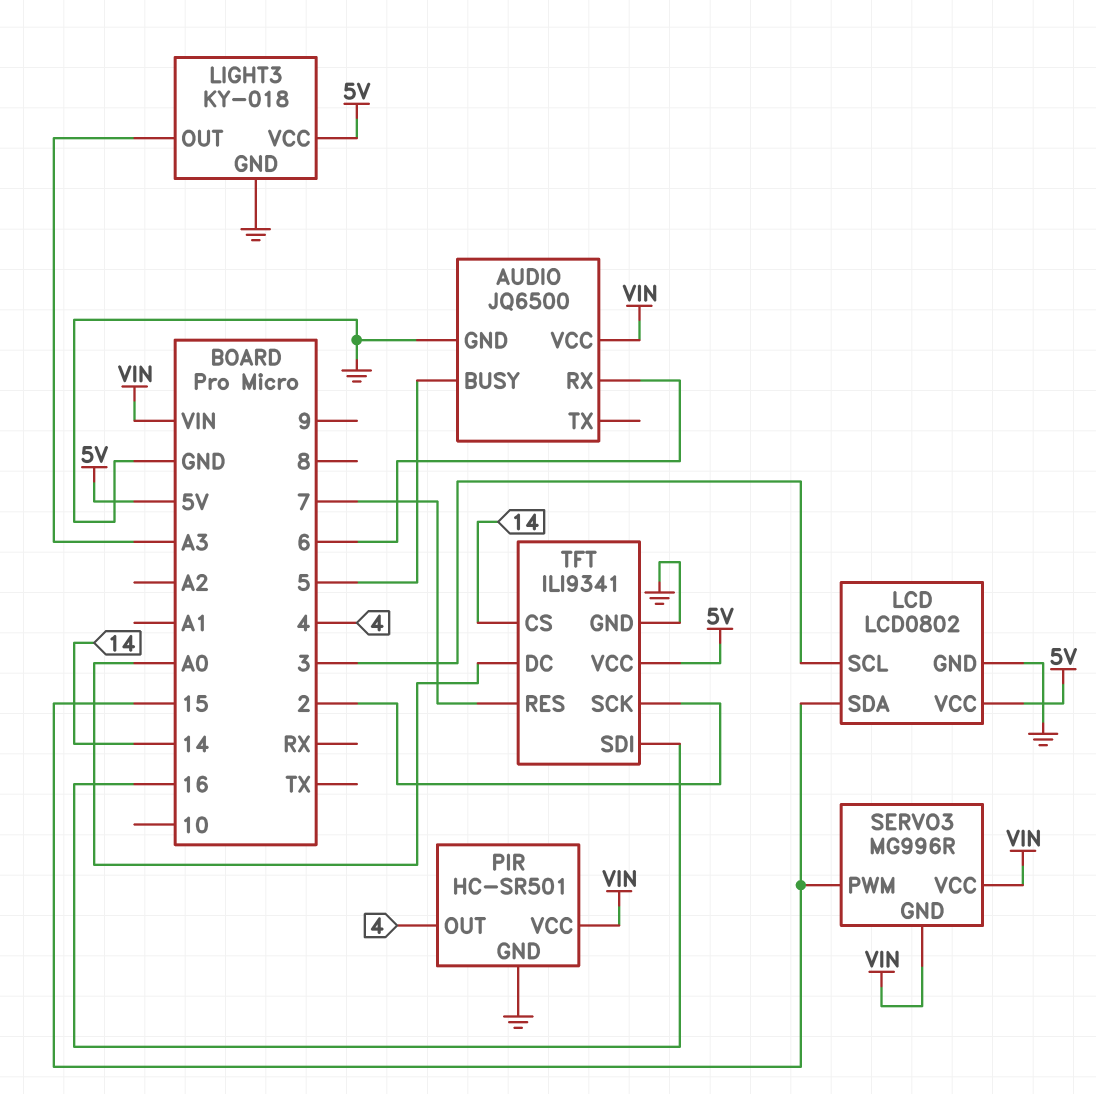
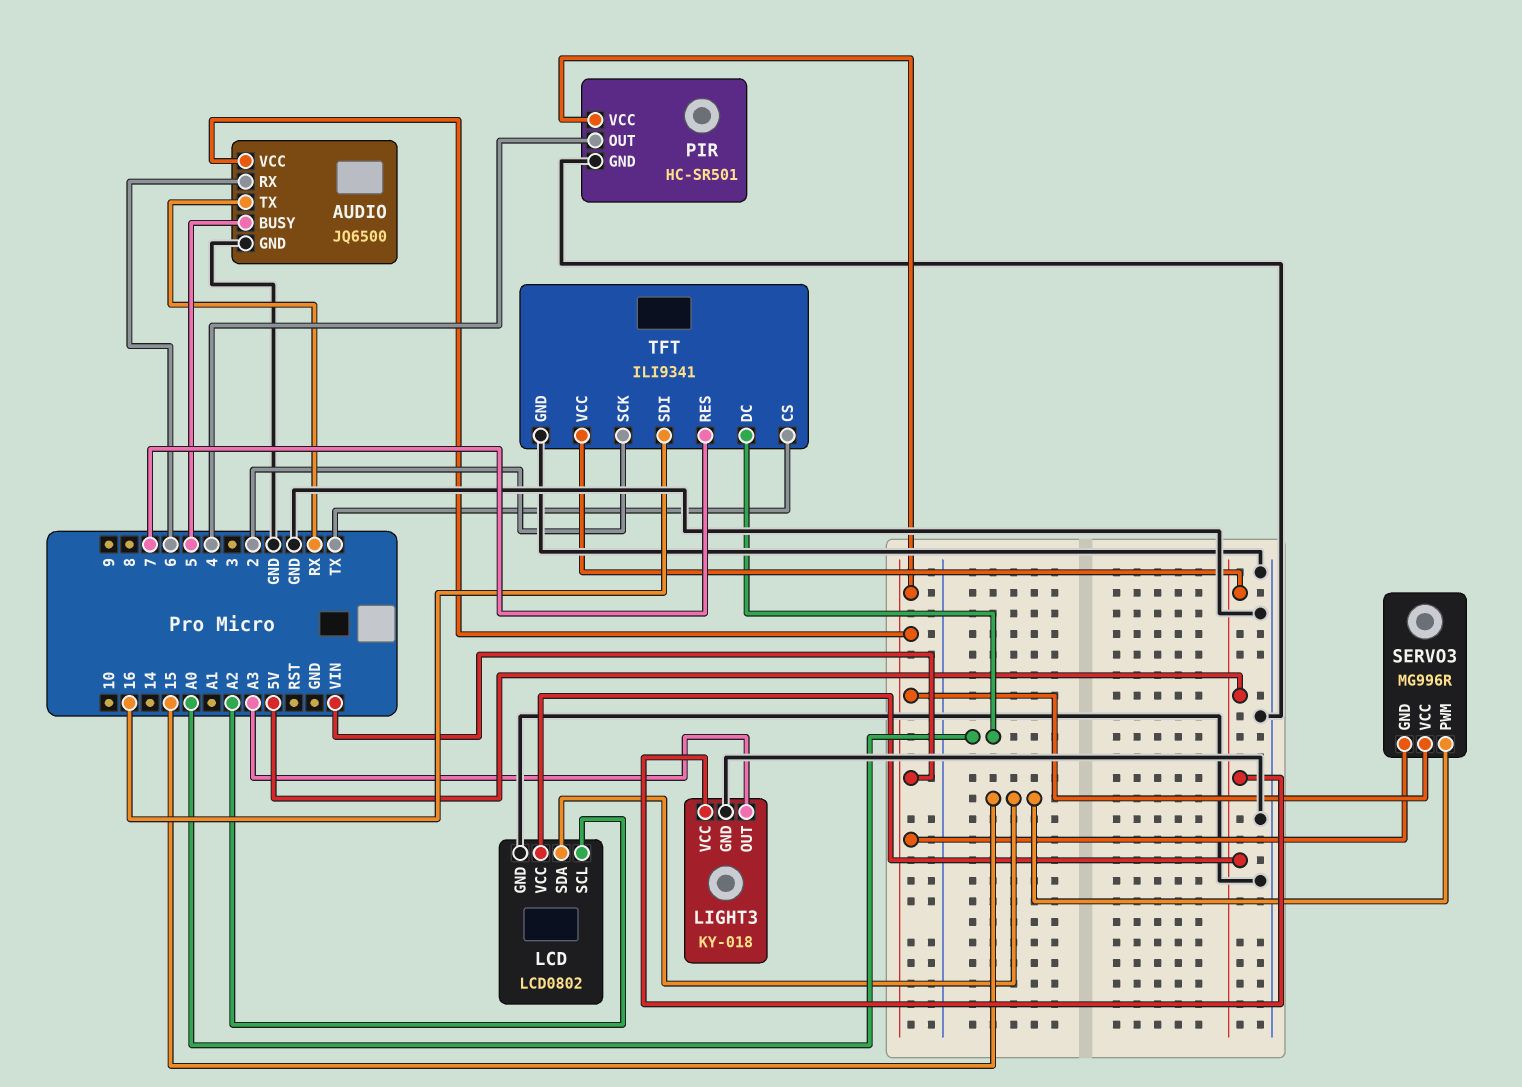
AUDIO pin TX: none -> RX
LCD pin SCL: 3 -> A2
TFT pin CS: 14 -> TX

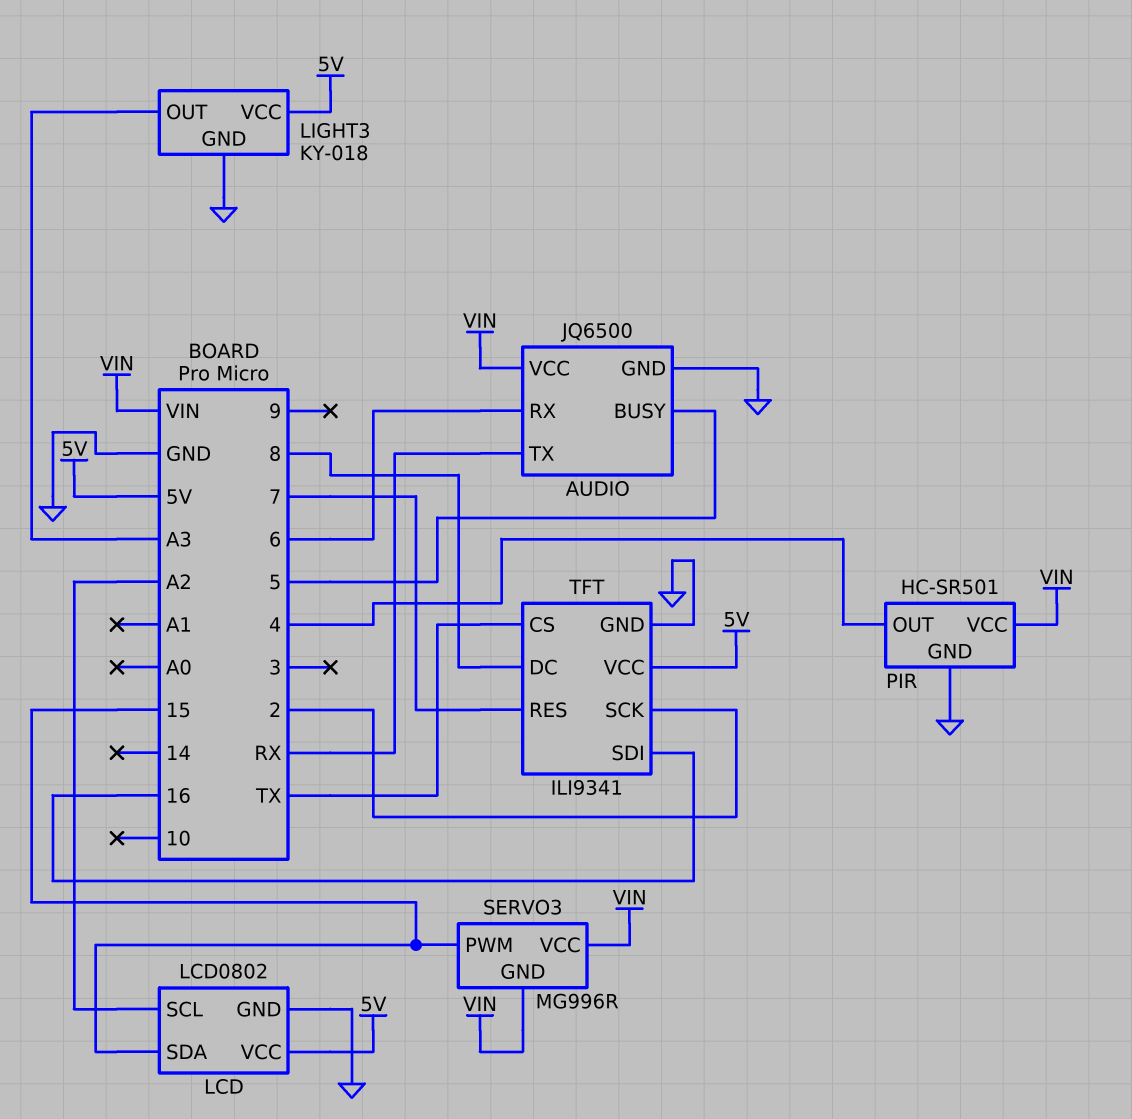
TFT pin DC: A0 -> 8

